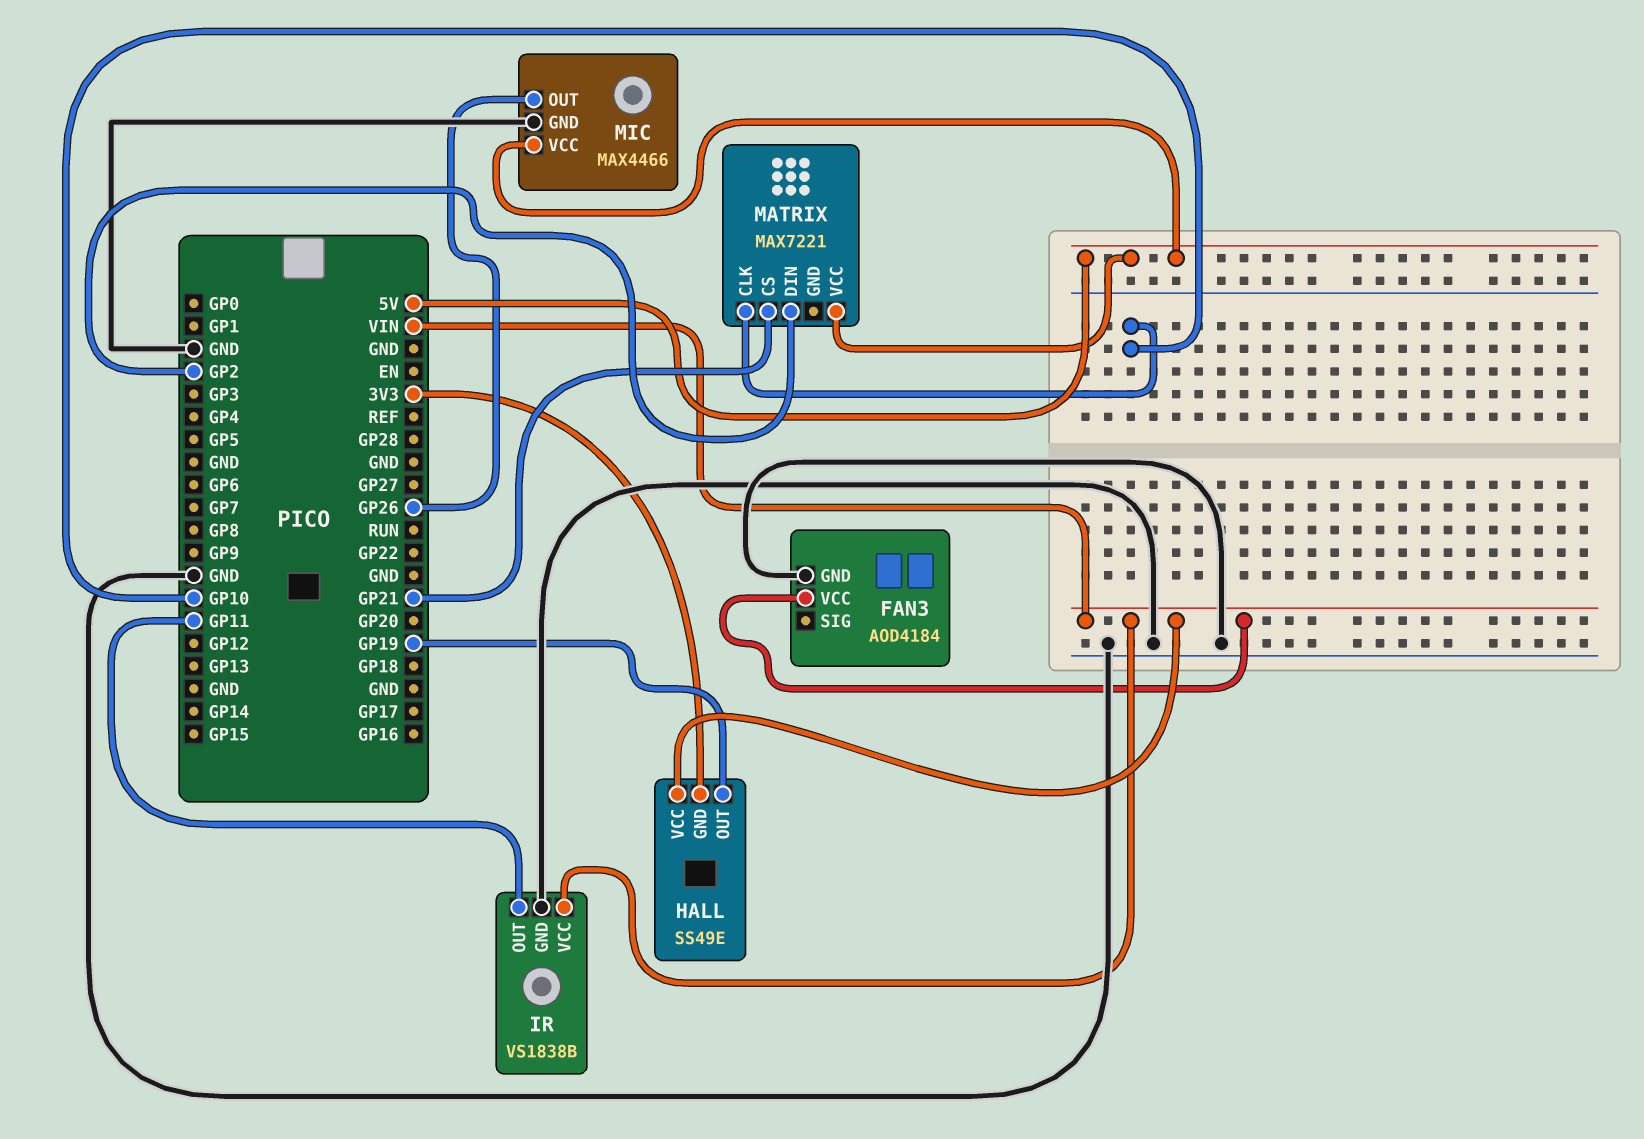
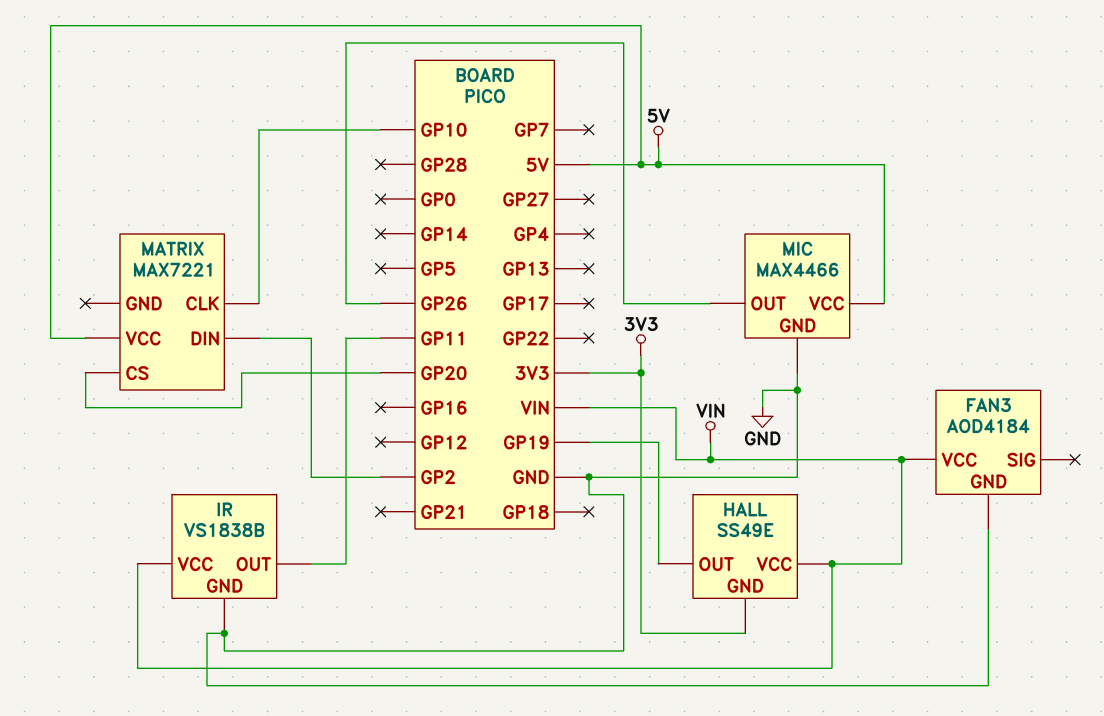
MATRIX pin CS: GP21 -> GP20

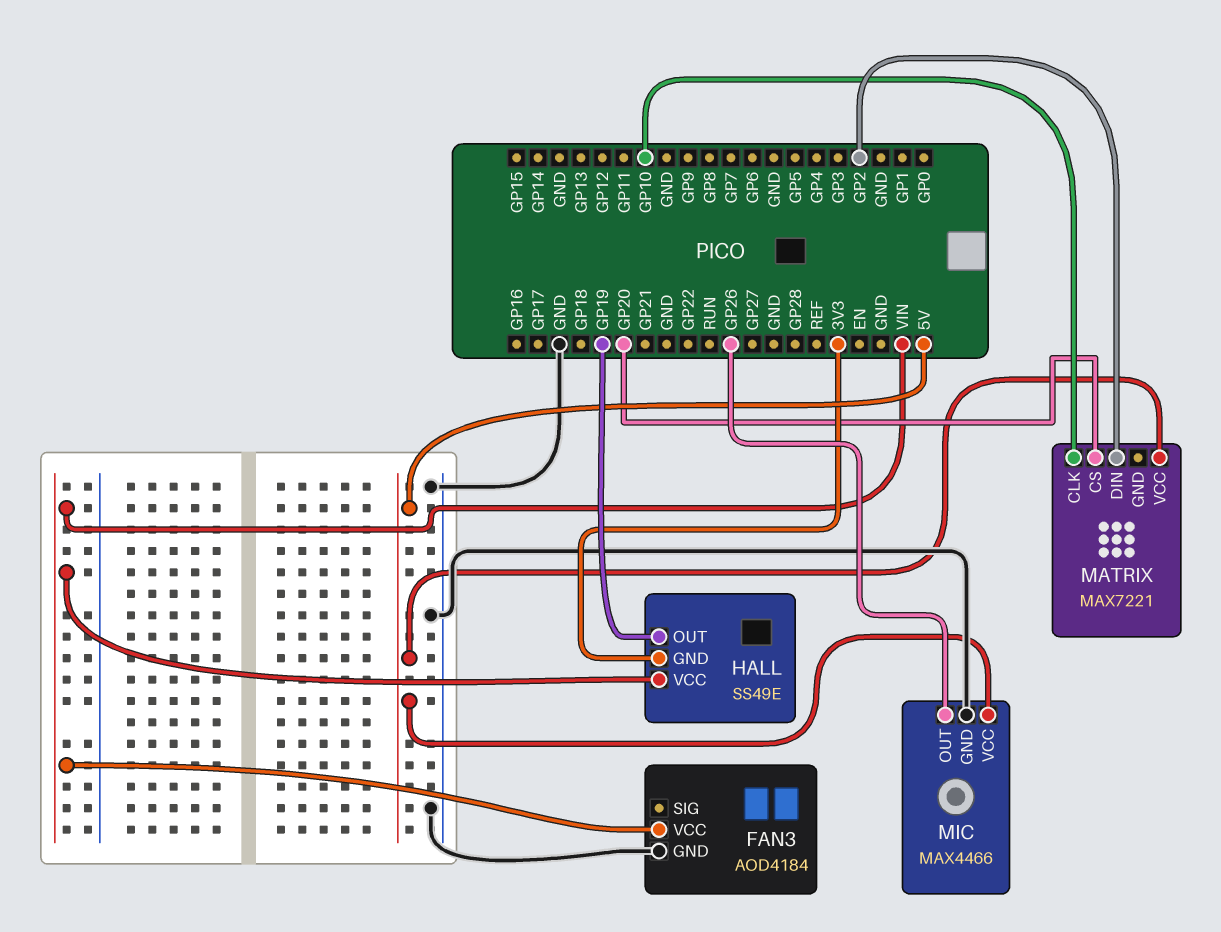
IR: VS1838B -> none
IR pin GND: GND -> none
IR pin OUT: GP11 -> none
IR pin VCC: VIN -> none

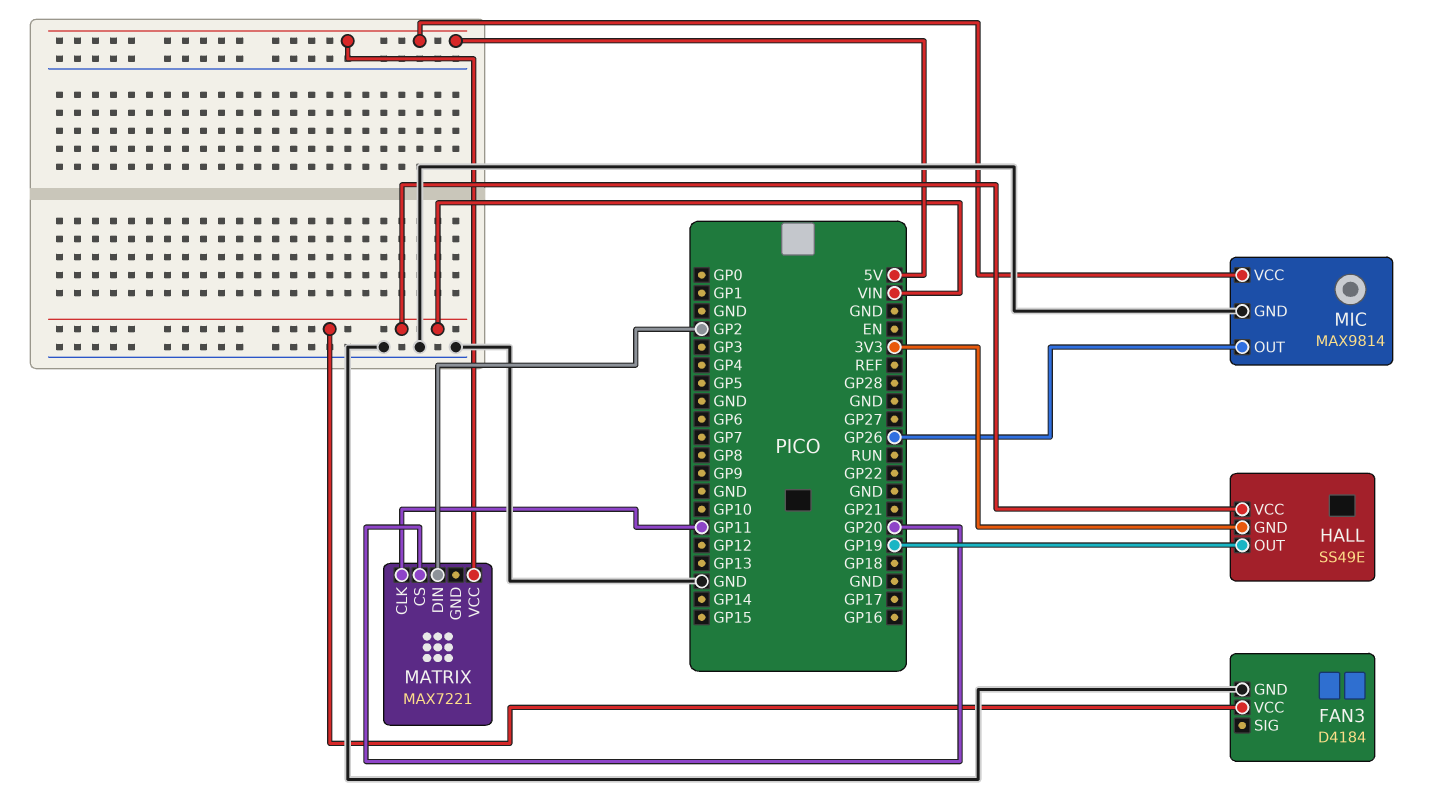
FAN3: AOD4184 -> D4184
MATRIX pin CLK: GP10 -> GP11
MIC: MAX4466 -> MAX9814

